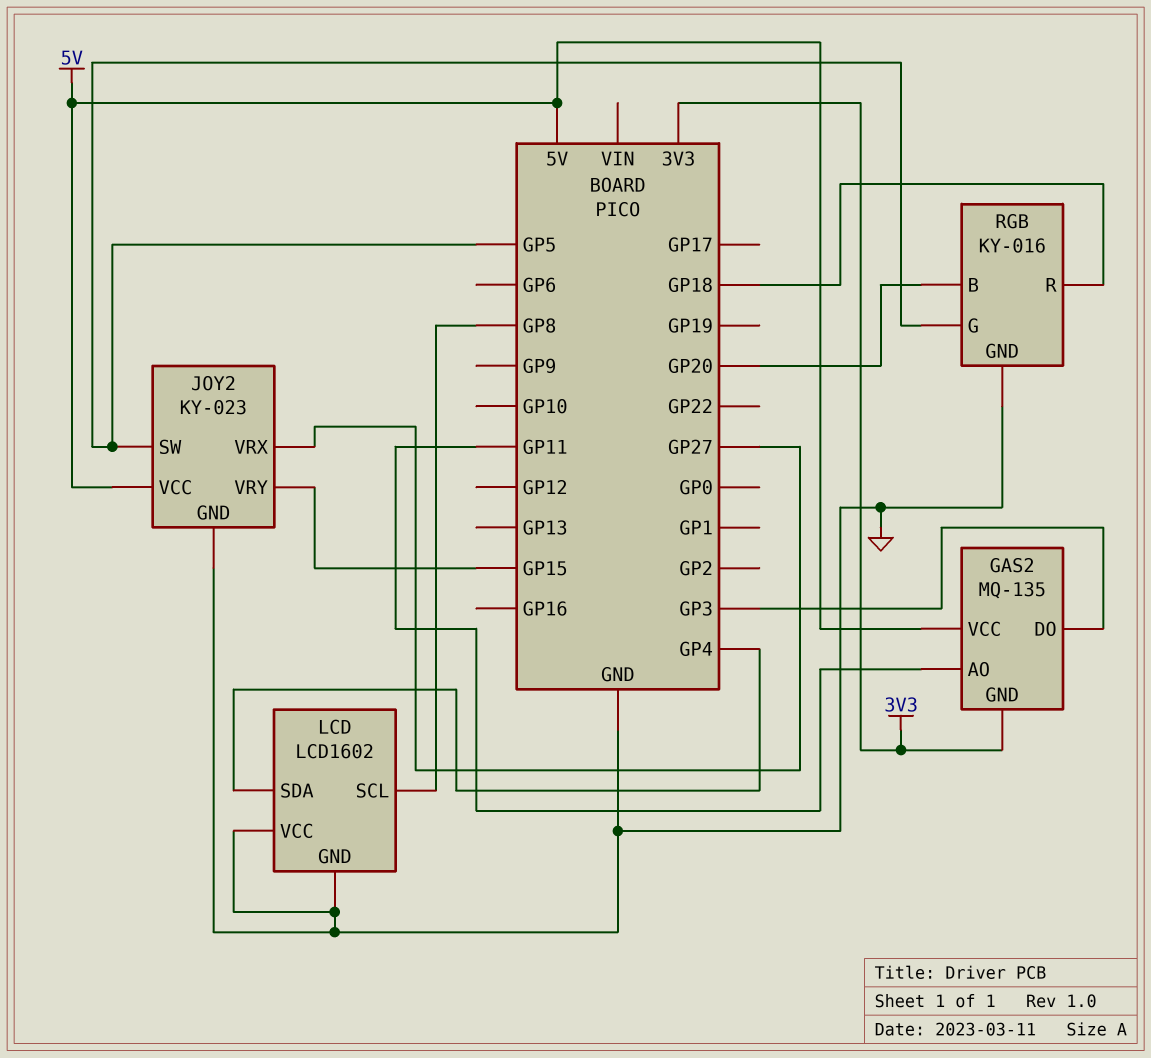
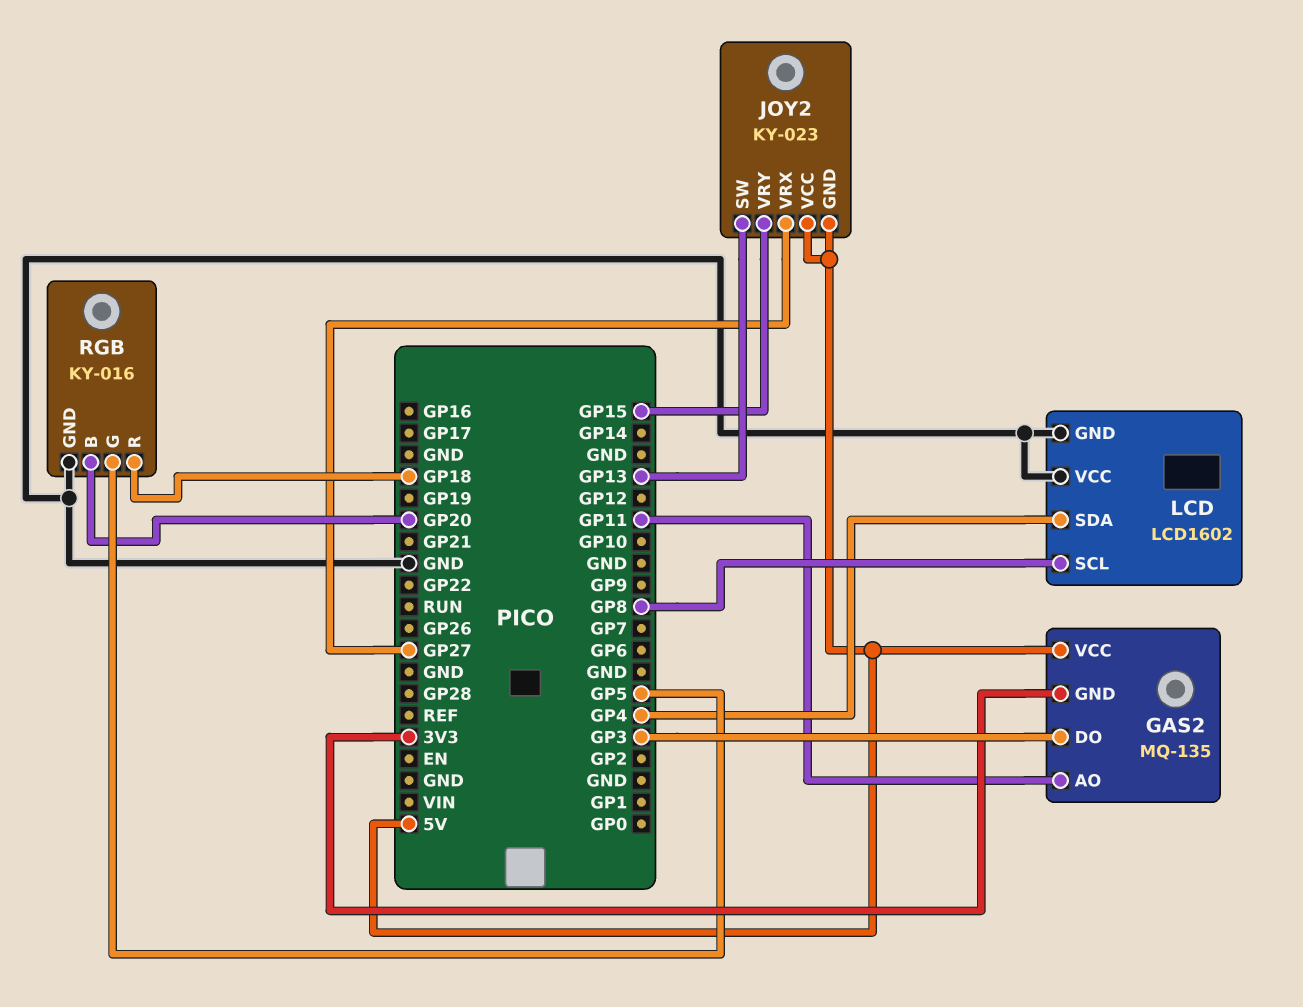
JOY2 pin GND: GND -> 5V
JOY2 pin SW: GP5 -> GP13

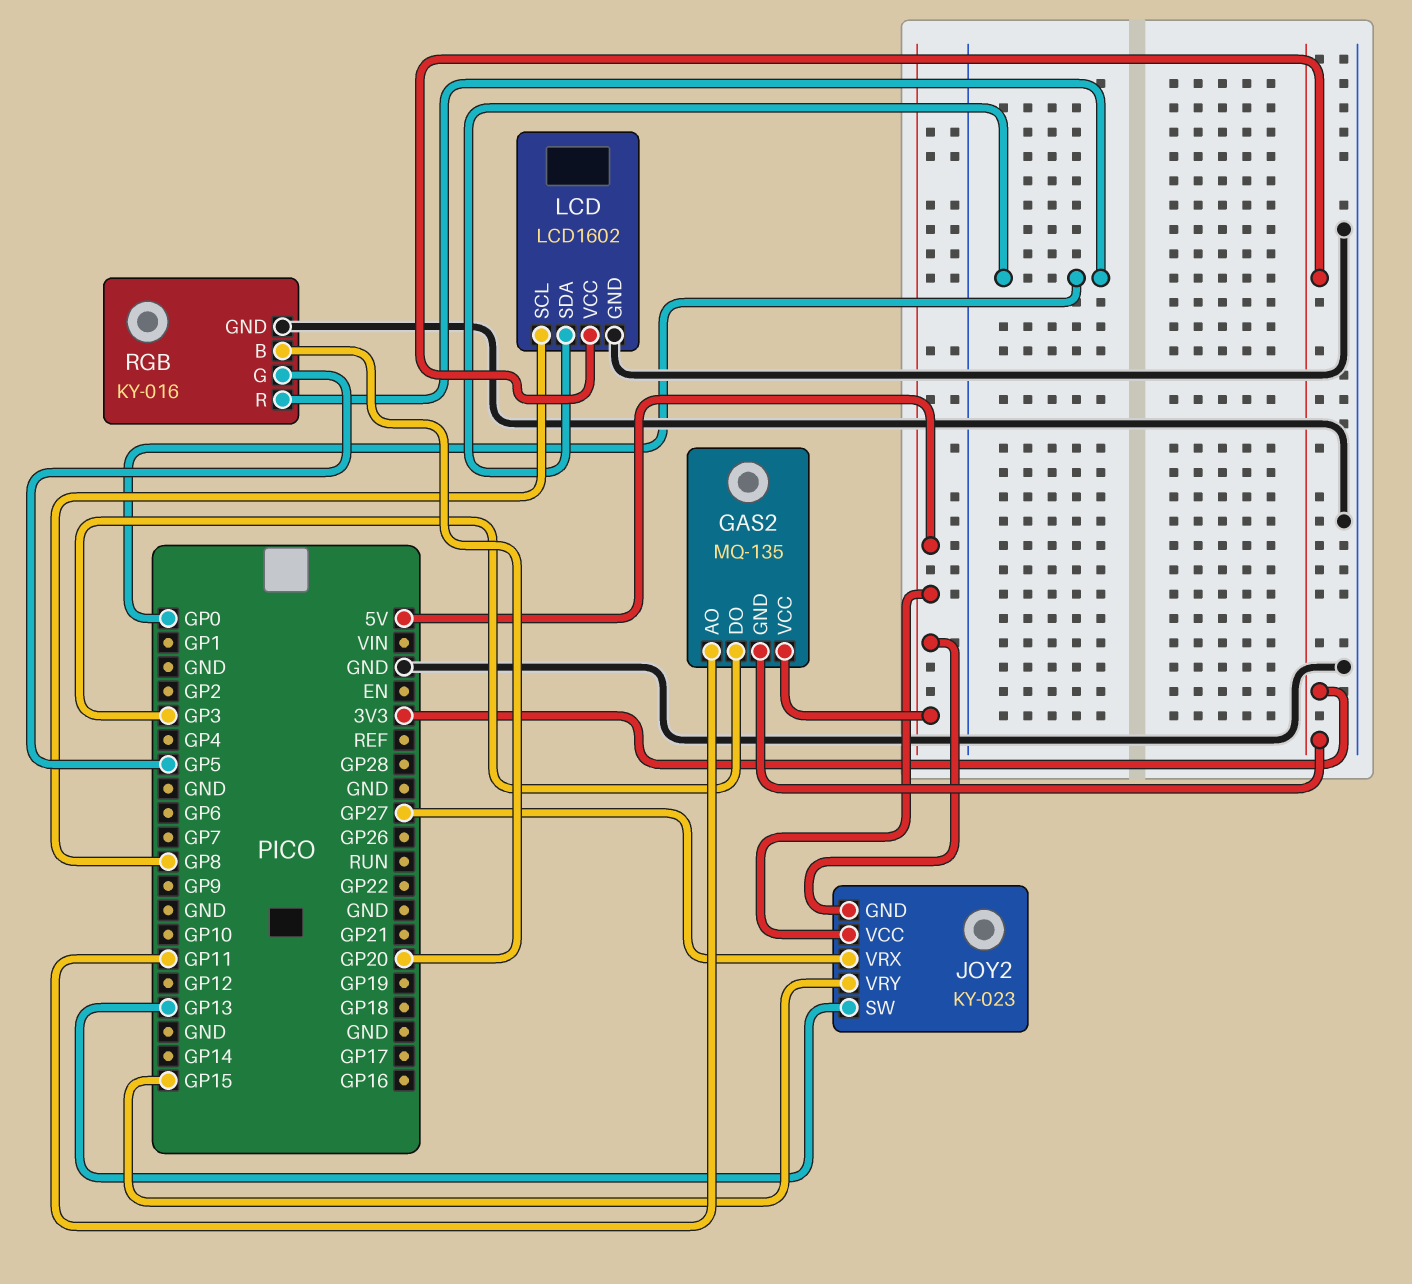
LCD pin SDA: GP4 -> GP0
LCD pin VCC: GND -> 3V3
RGB pin R: GP18 -> GP0

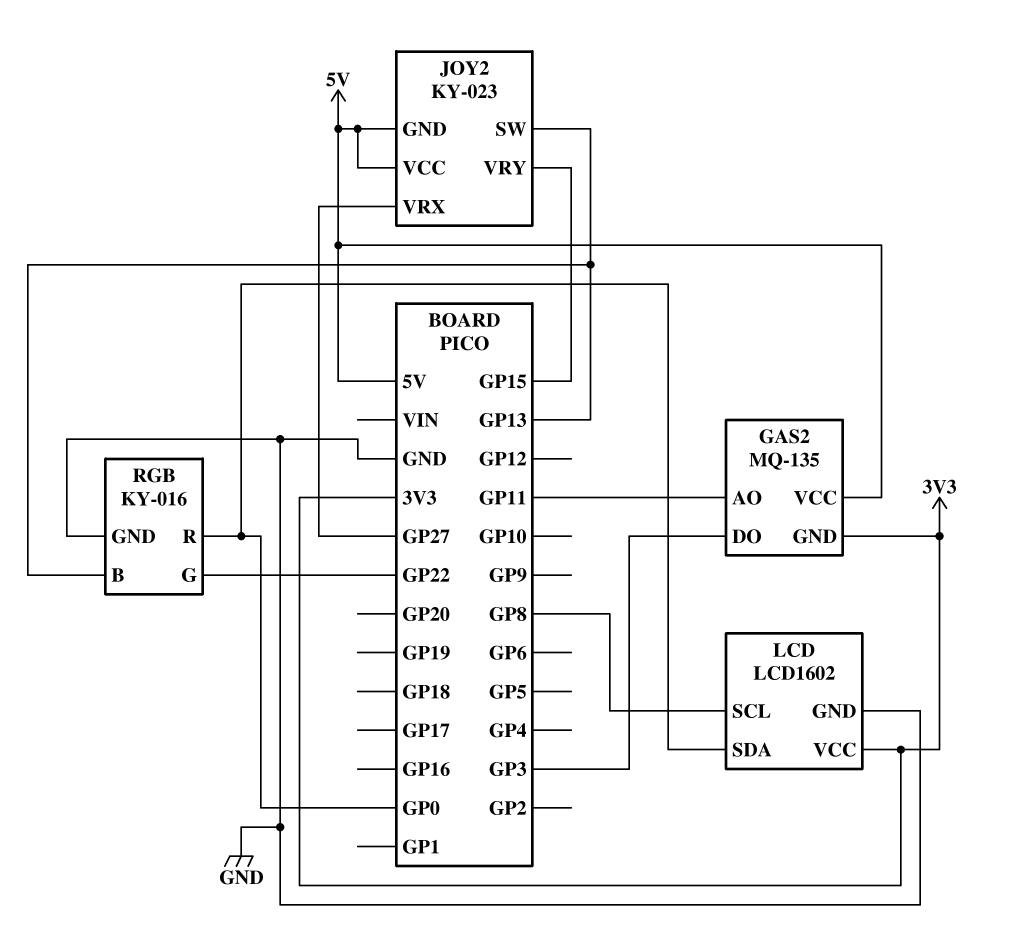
RGB pin B: GP20 -> GP13
RGB pin G: GP5 -> GP22

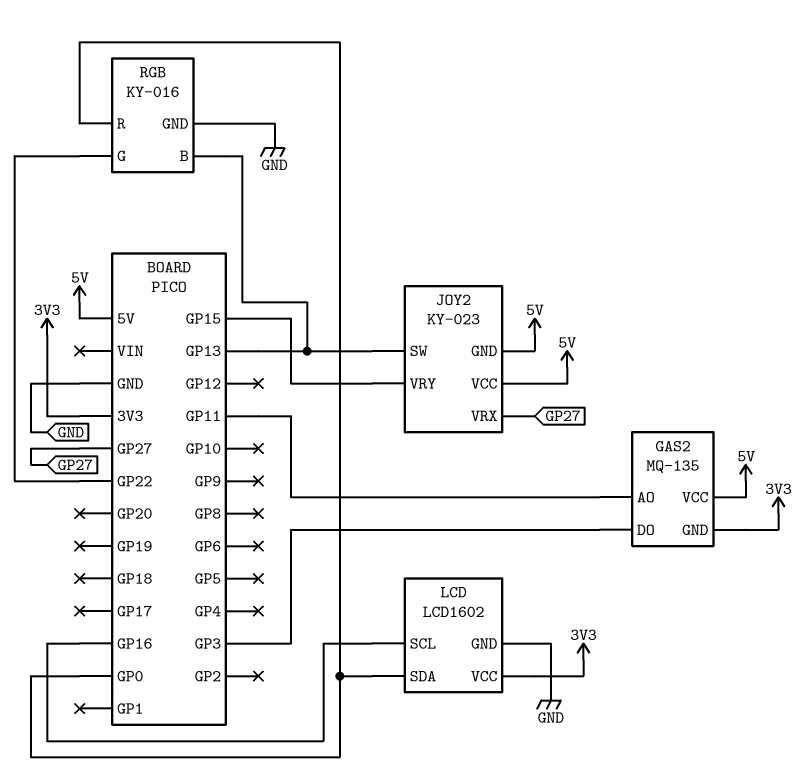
LCD pin SCL: GP8 -> GP16

